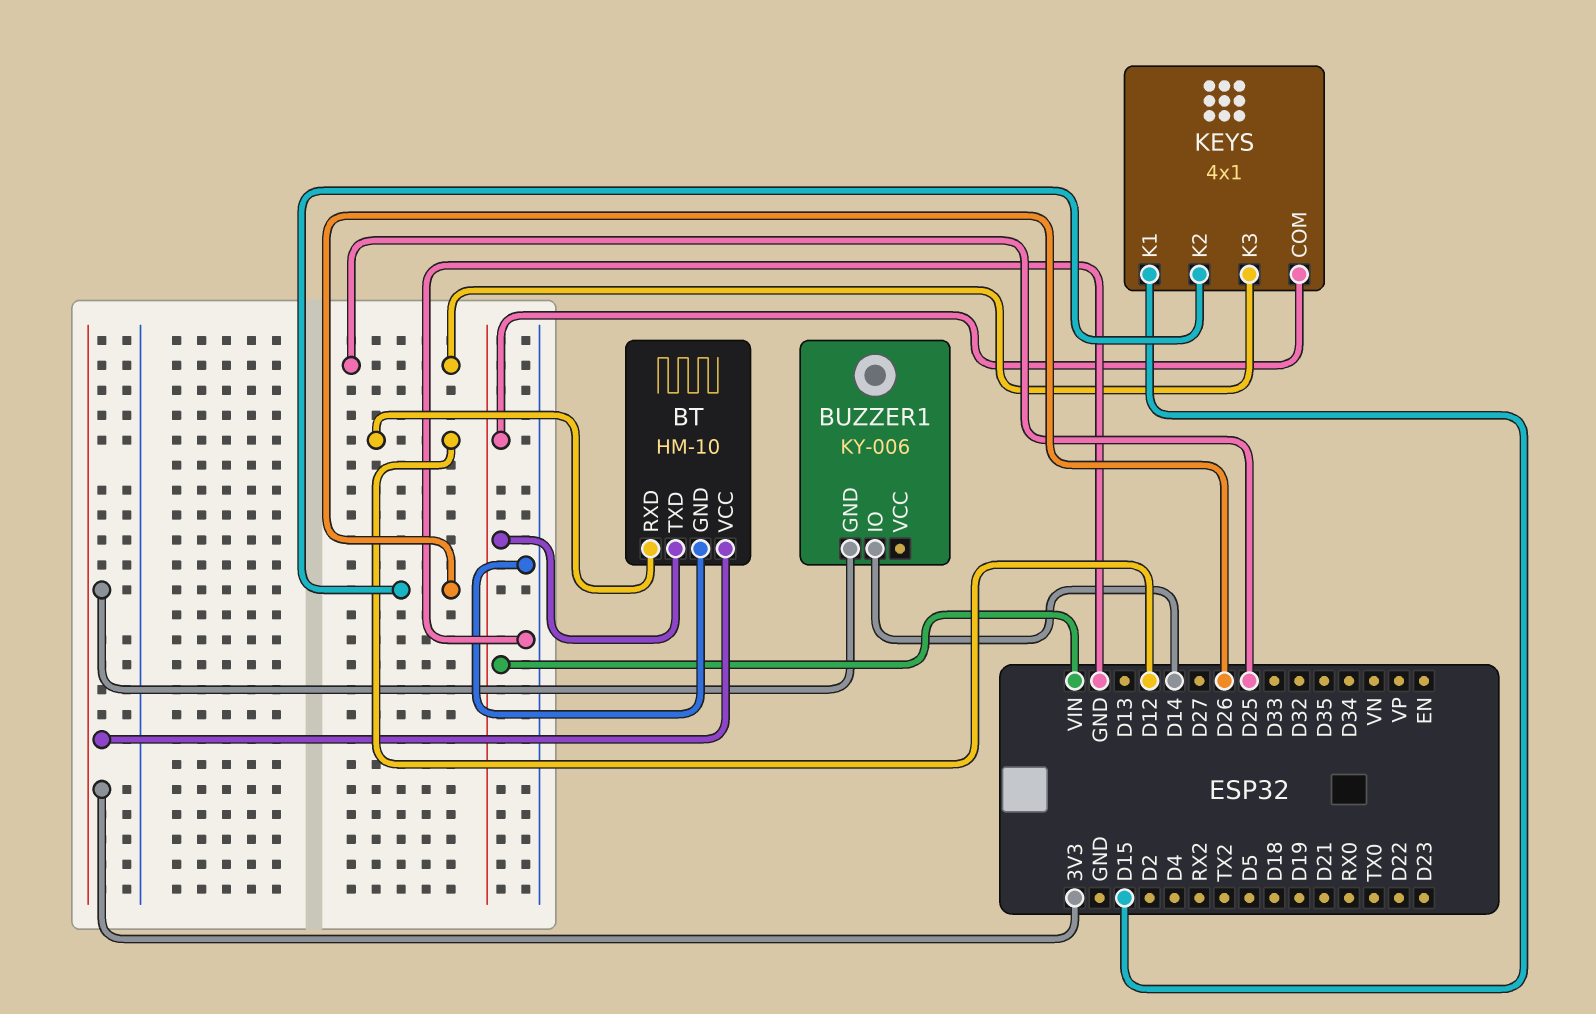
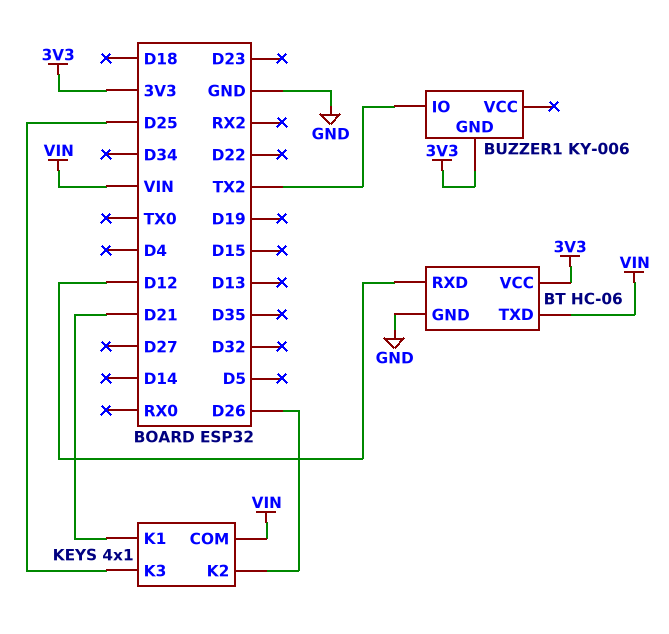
BT: HM-10 -> HC-06
BUZZER1 pin IO: D14 -> TX2
KEYS pin K1: D15 -> D21

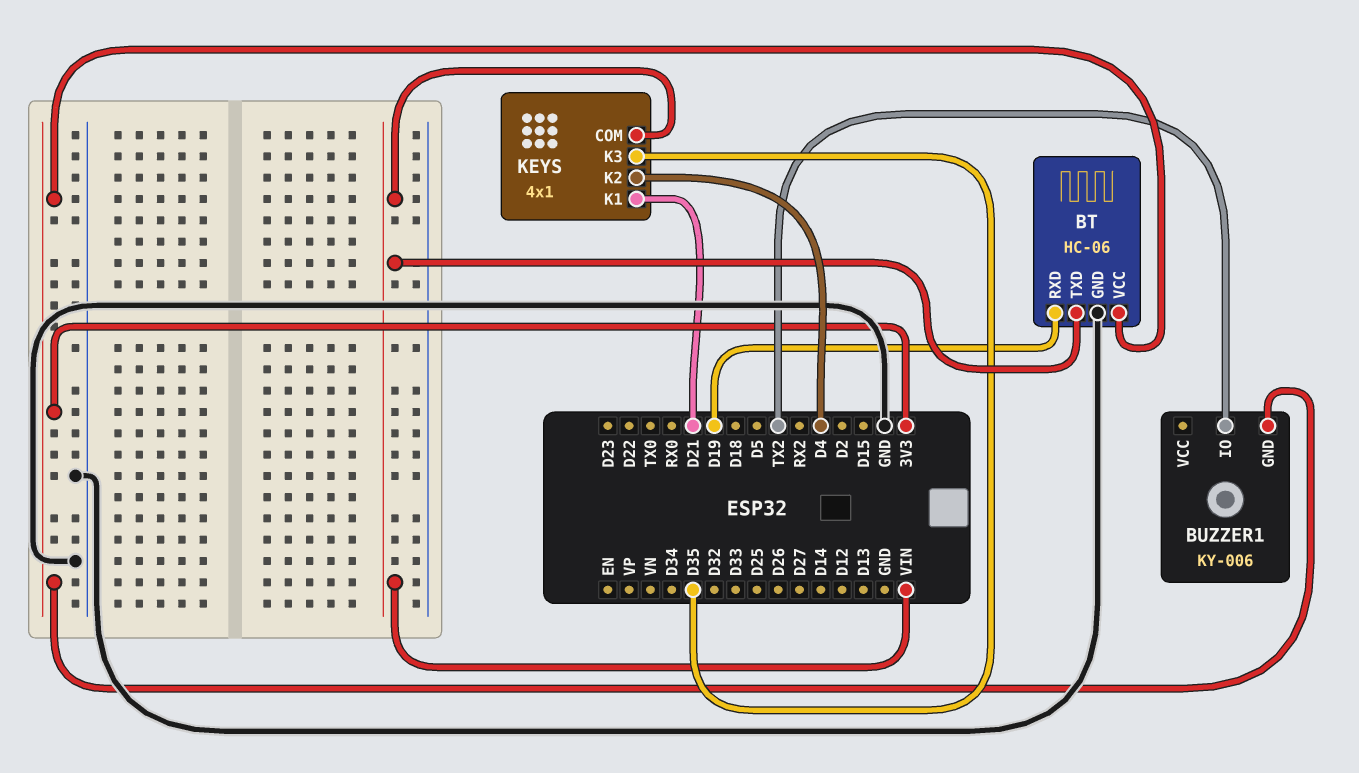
BT pin RXD: D12 -> D19
KEYS pin K2: D26 -> D4
KEYS pin K3: D25 -> D35

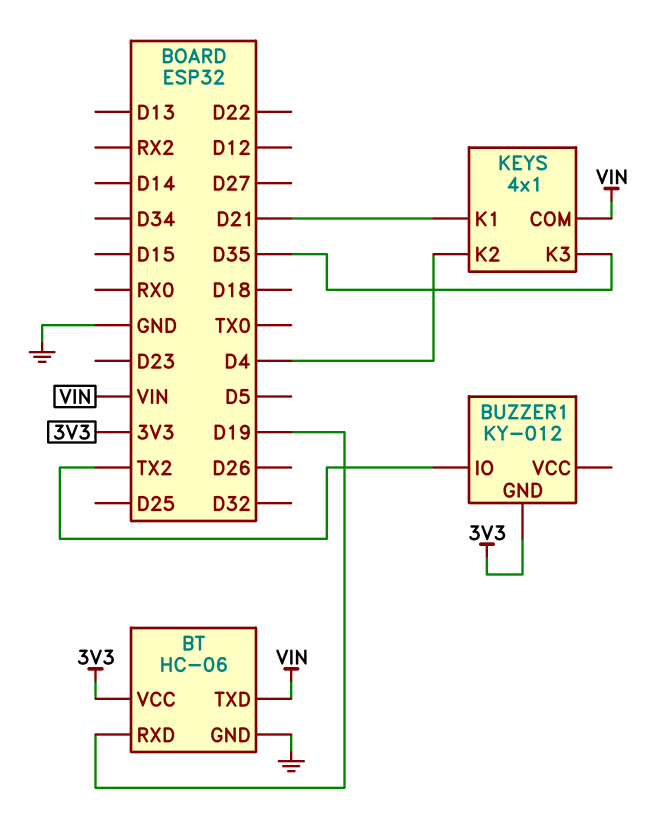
BUZZER1: KY-006 -> KY-012

